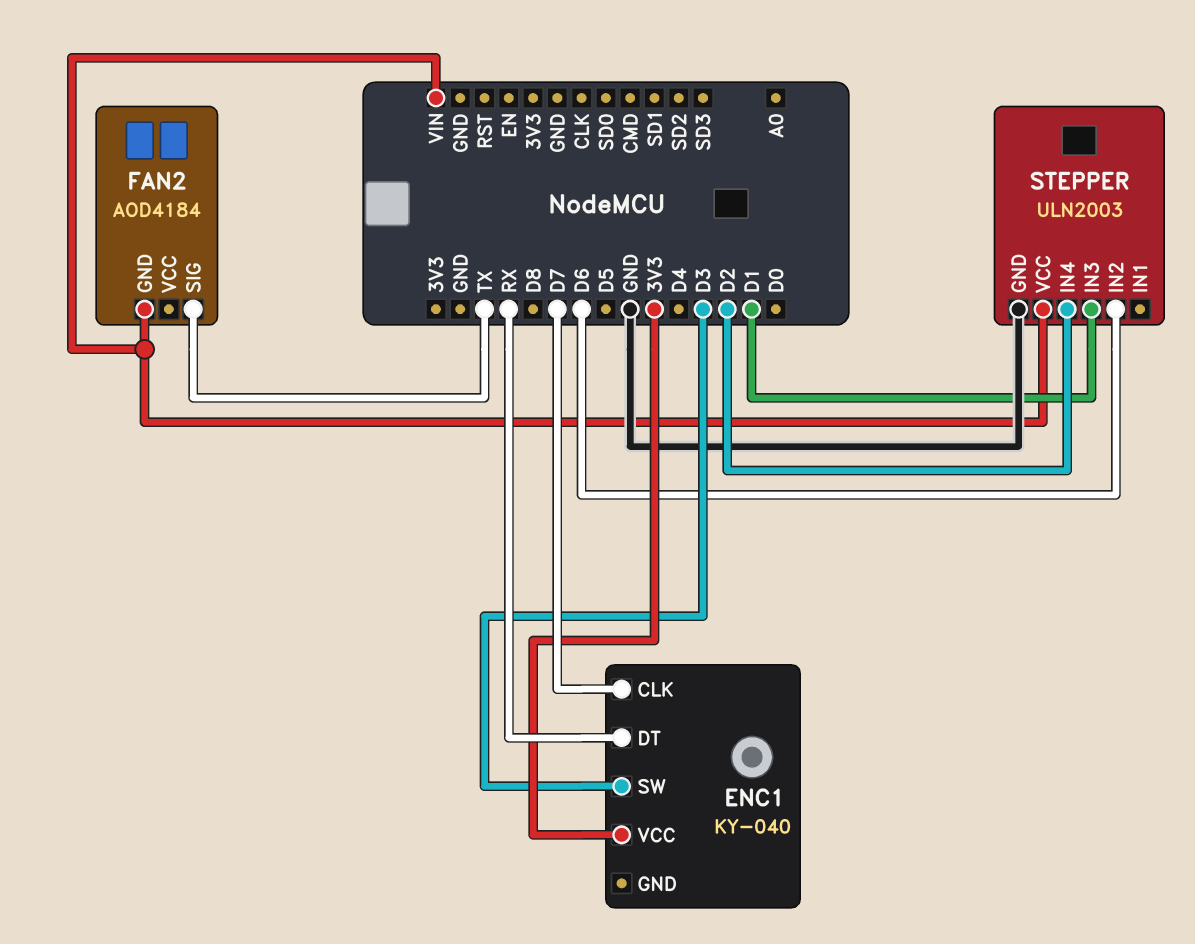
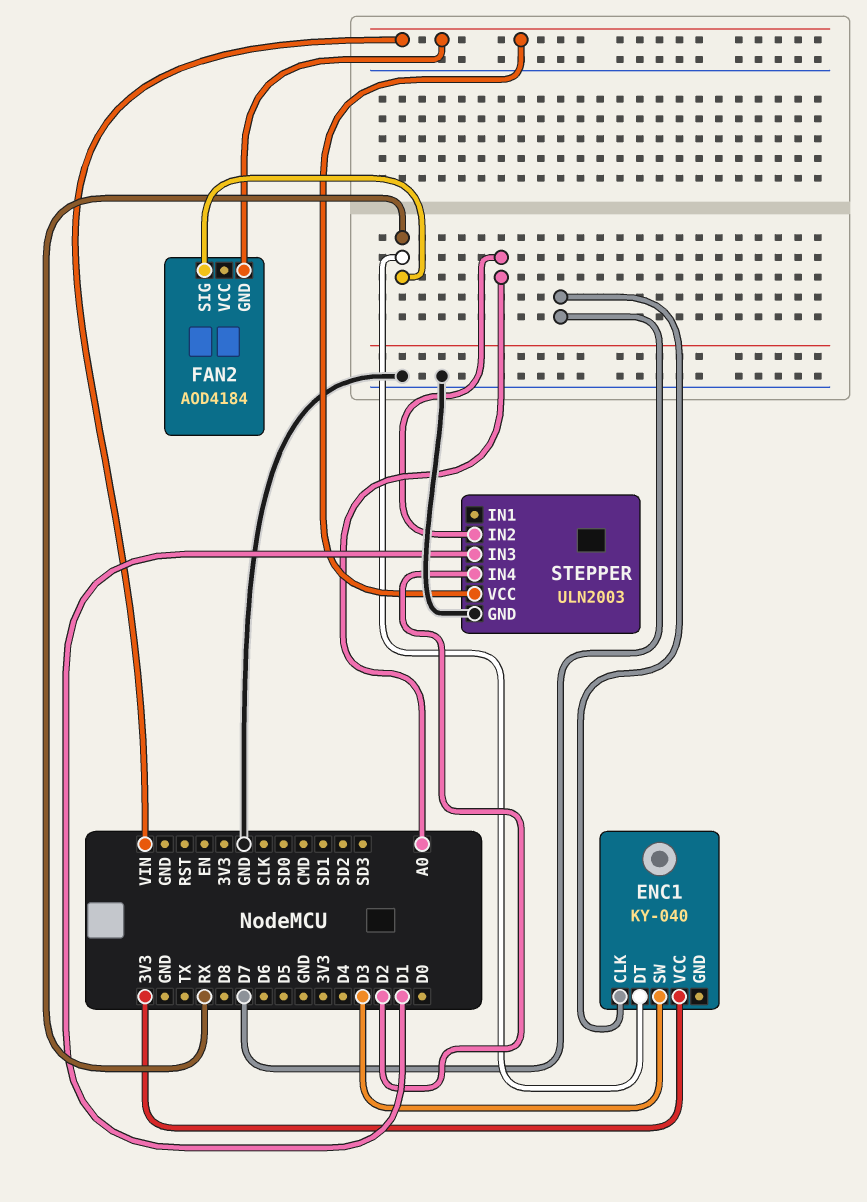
FAN2 pin SIG: TX -> RX
STEPPER pin IN2: D6 -> A0

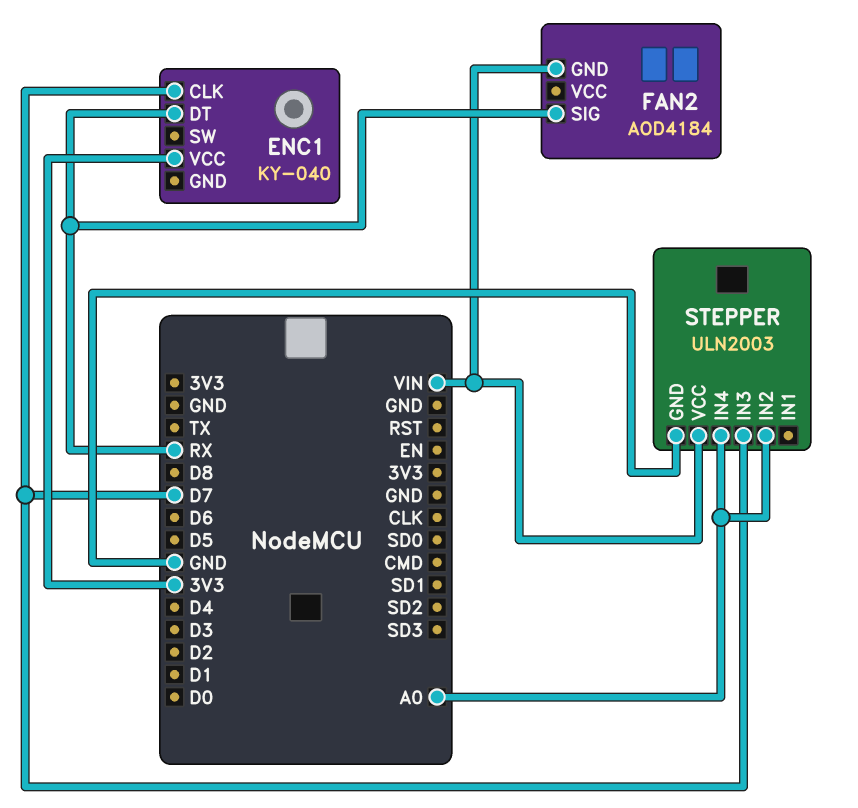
ENC1 pin SW: D3 -> none
STEPPER pin IN3: D1 -> D7
STEPPER pin IN4: D2 -> A0

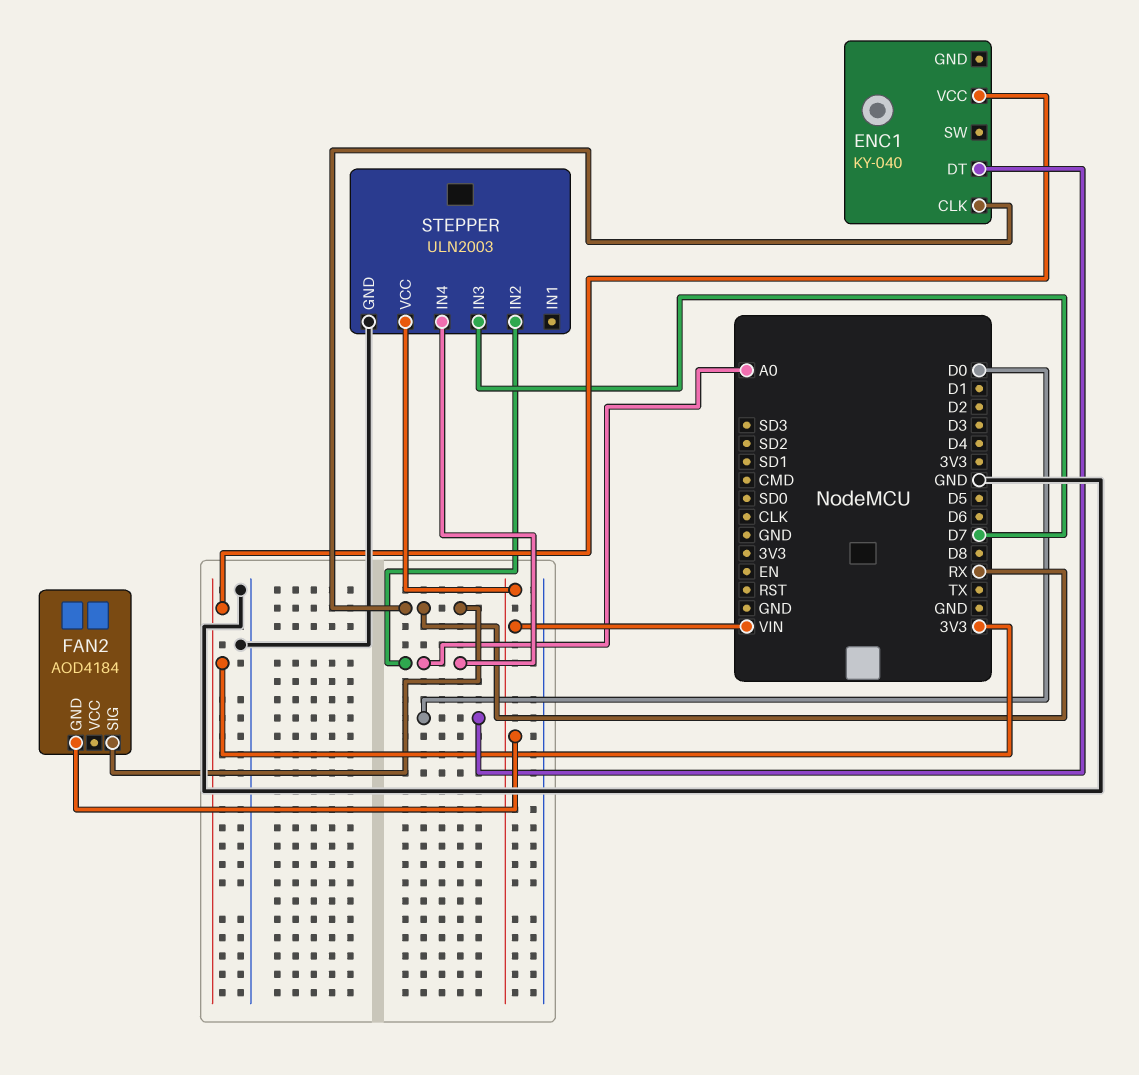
ENC1 pin CLK: D7 -> RX
ENC1 pin DT: RX -> D0

